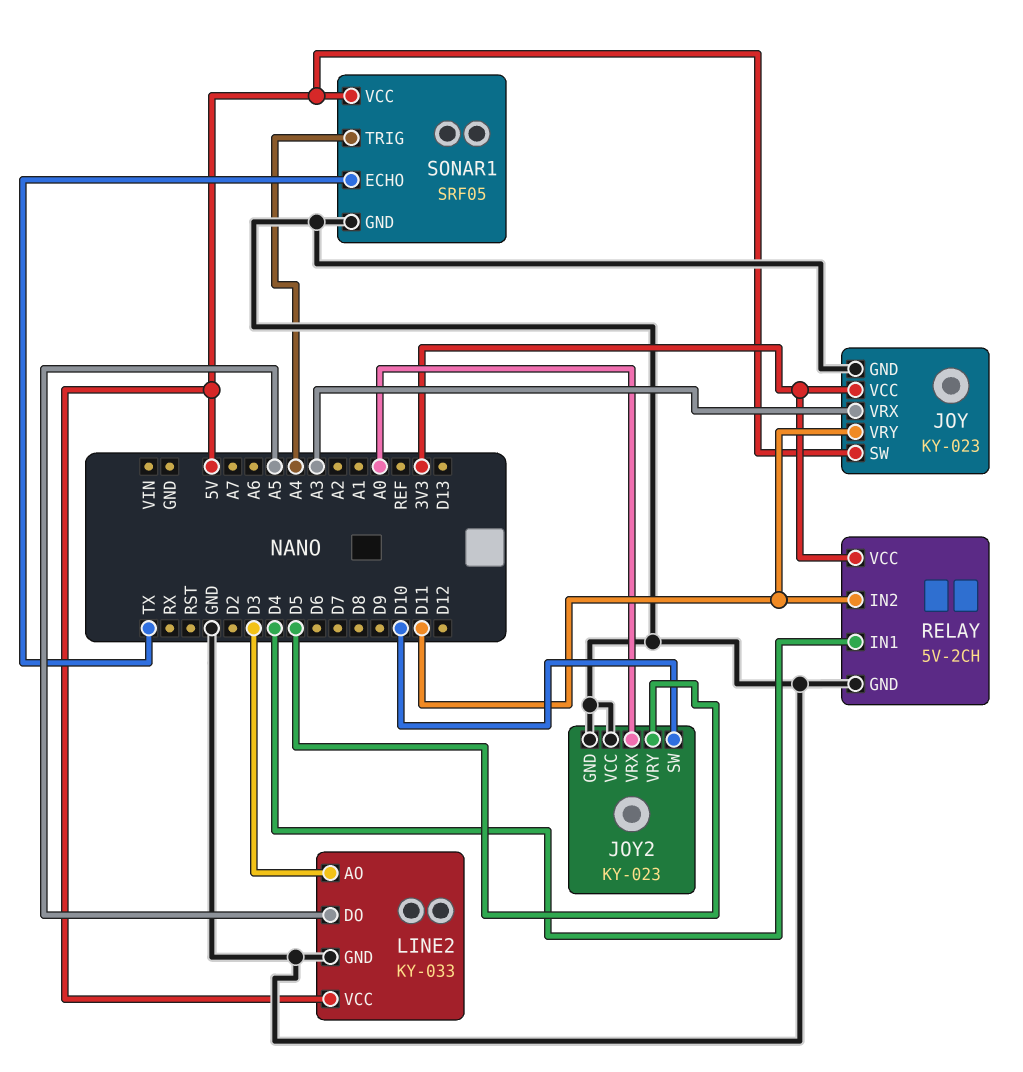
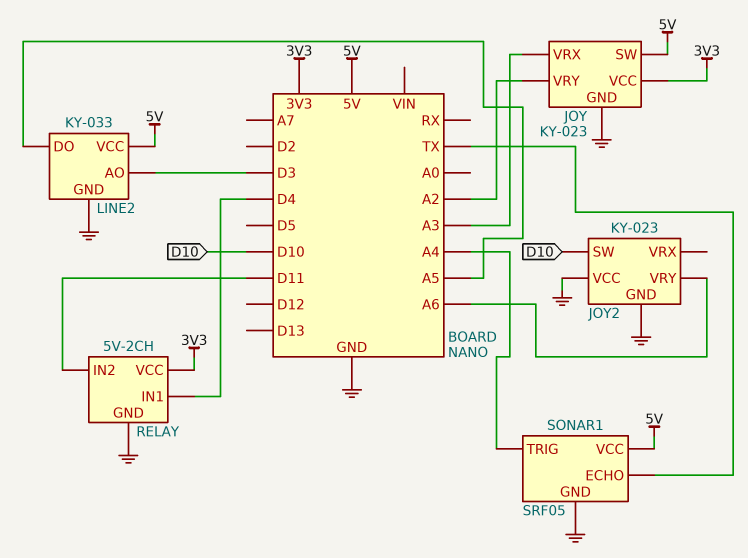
JOY pin VRY: D11 -> A2
JOY2 pin VRX: A0 -> none
JOY2 pin VRY: D5 -> A6

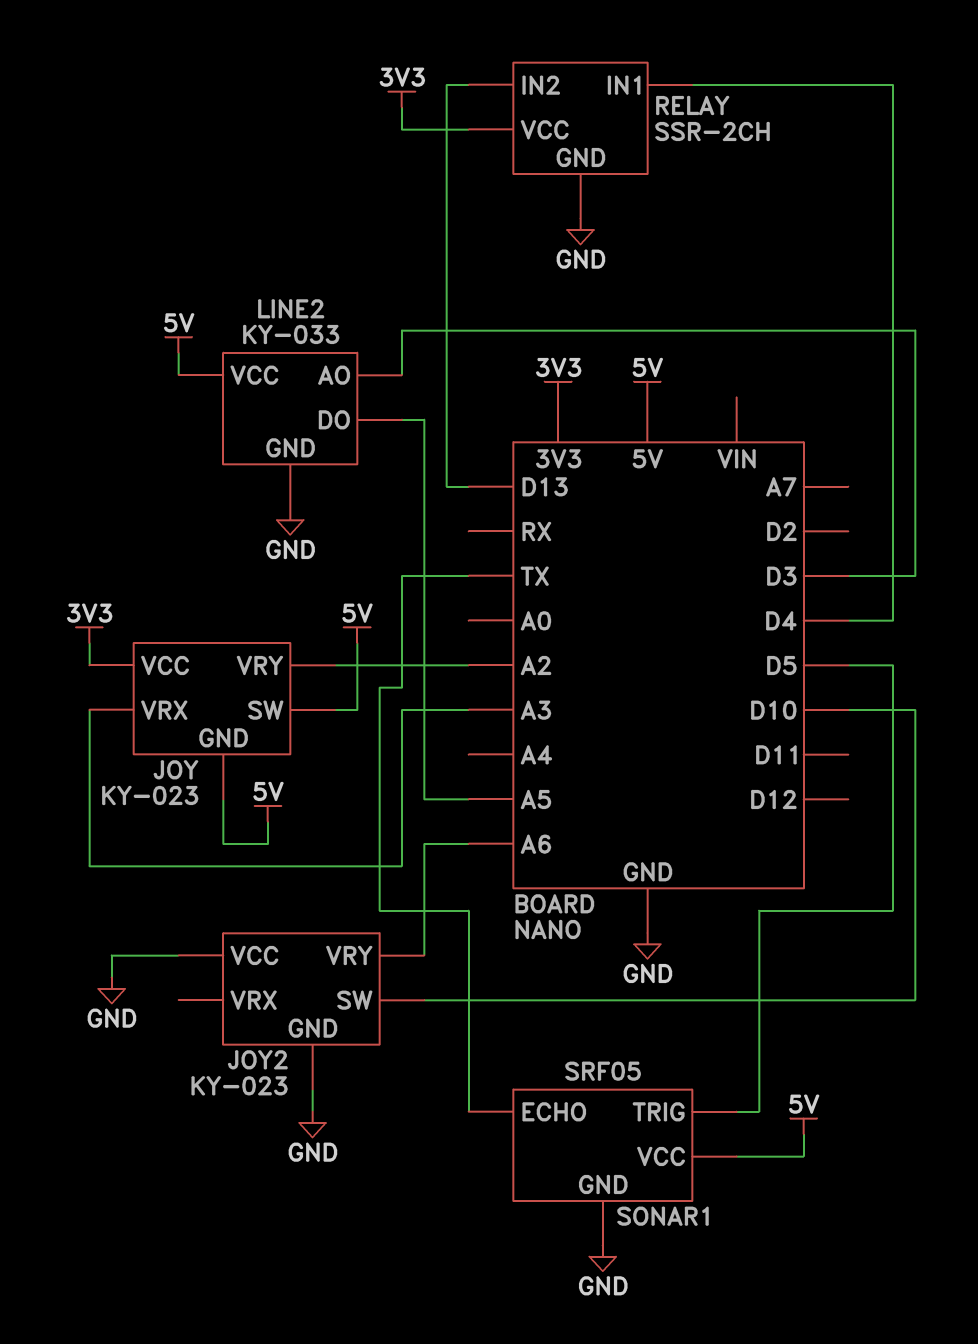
JOY pin GND: GND -> 5V
RELAY: 5V-2CH -> SSR-2CH
RELAY pin IN2: D11 -> D13
SONAR1 pin TRIG: A4 -> D5

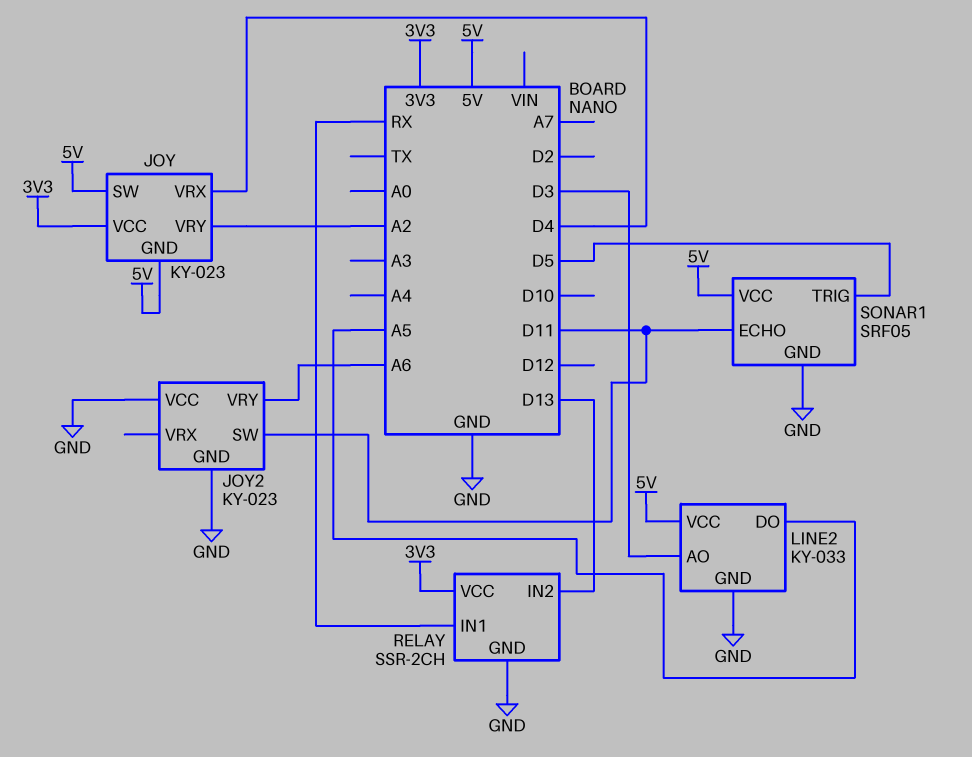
JOY pin VRX: A3 -> D4
JOY2 pin SW: D10 -> D11
RELAY pin IN1: D4 -> RX
SONAR1 pin ECHO: TX -> D11

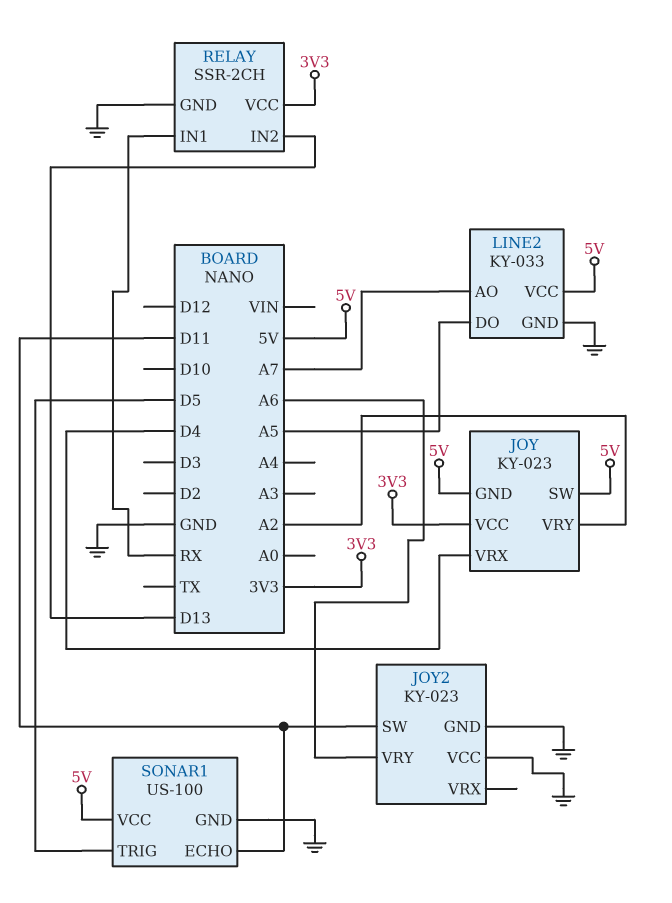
LINE2 pin AO: D3 -> A7
SONAR1: SRF05 -> US-100

